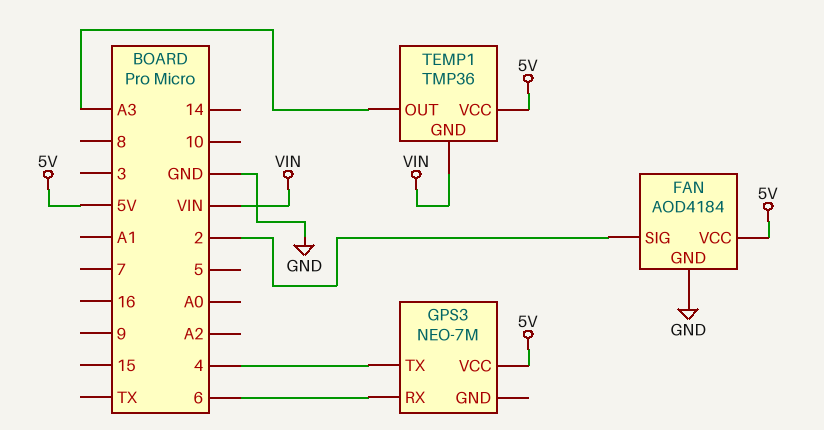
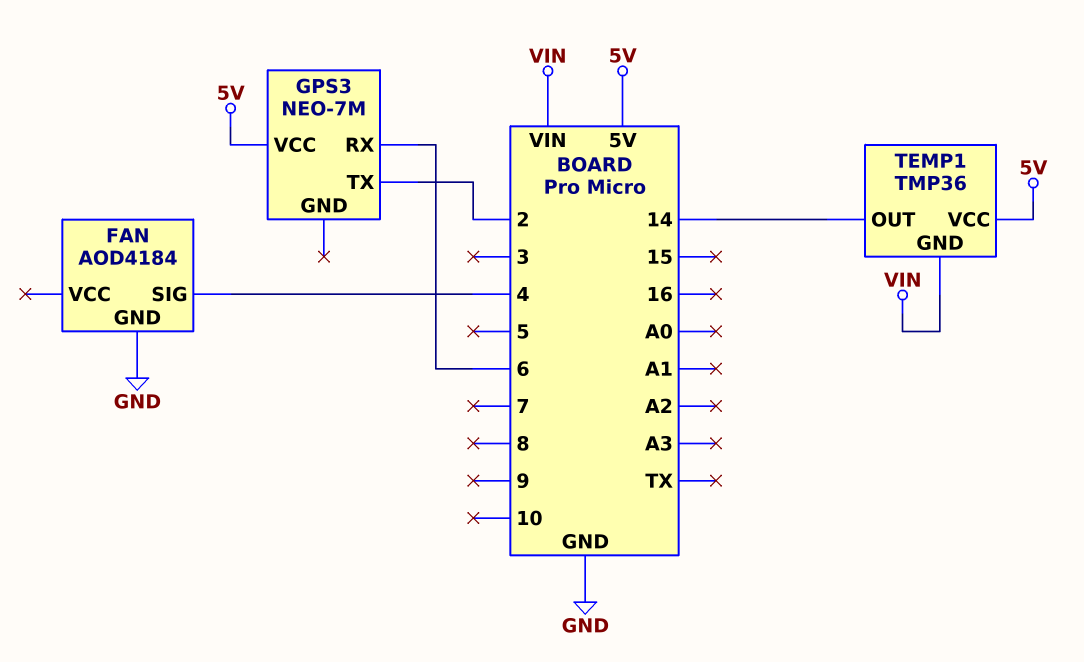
FAN pin SIG: 2 -> 4
FAN pin VCC: 5V -> none
GPS3 pin TX: 4 -> 2
TEMP1 pin OUT: A3 -> 14

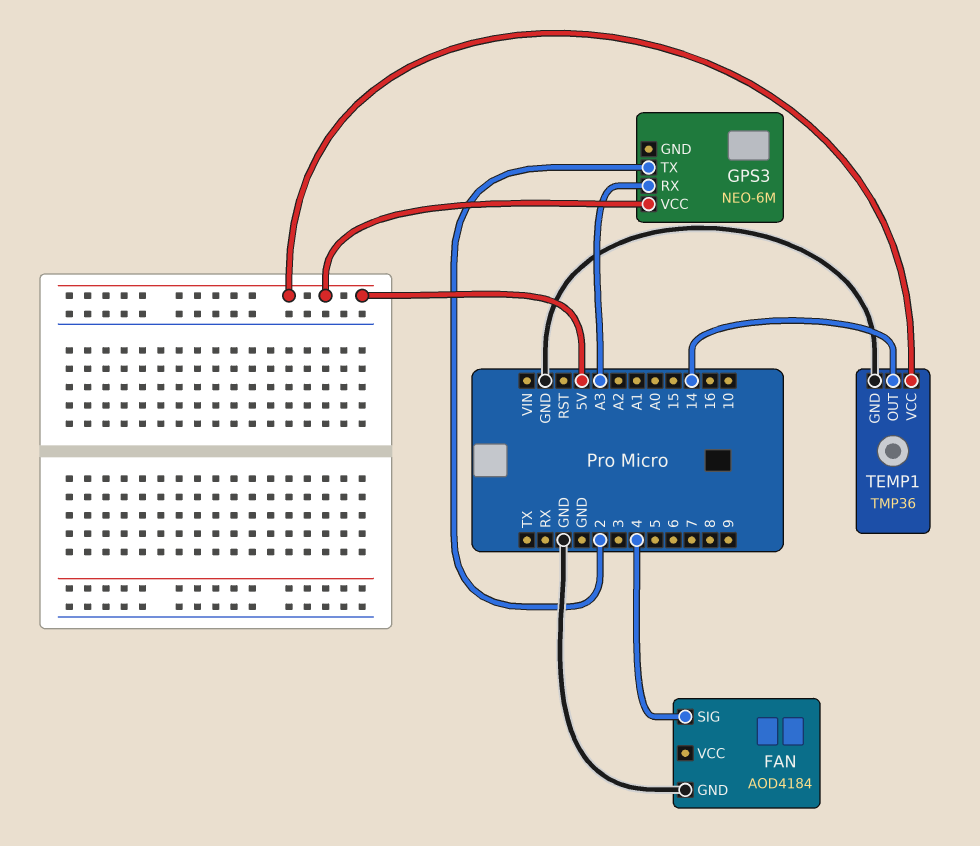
GPS3: NEO-7M -> NEO-6M
GPS3 pin RX: 6 -> A3
TEMP1 pin GND: VIN -> GND

